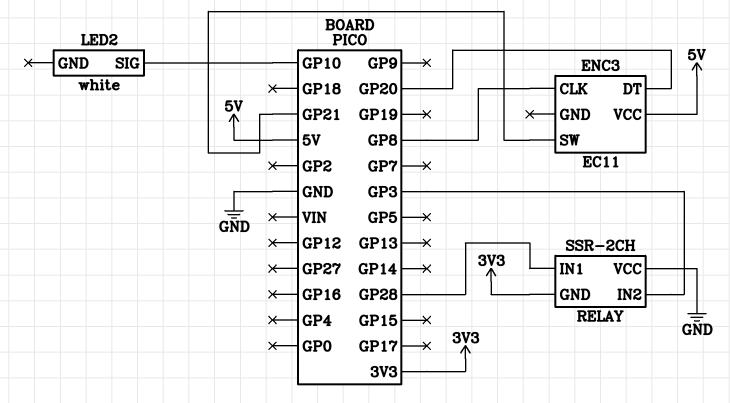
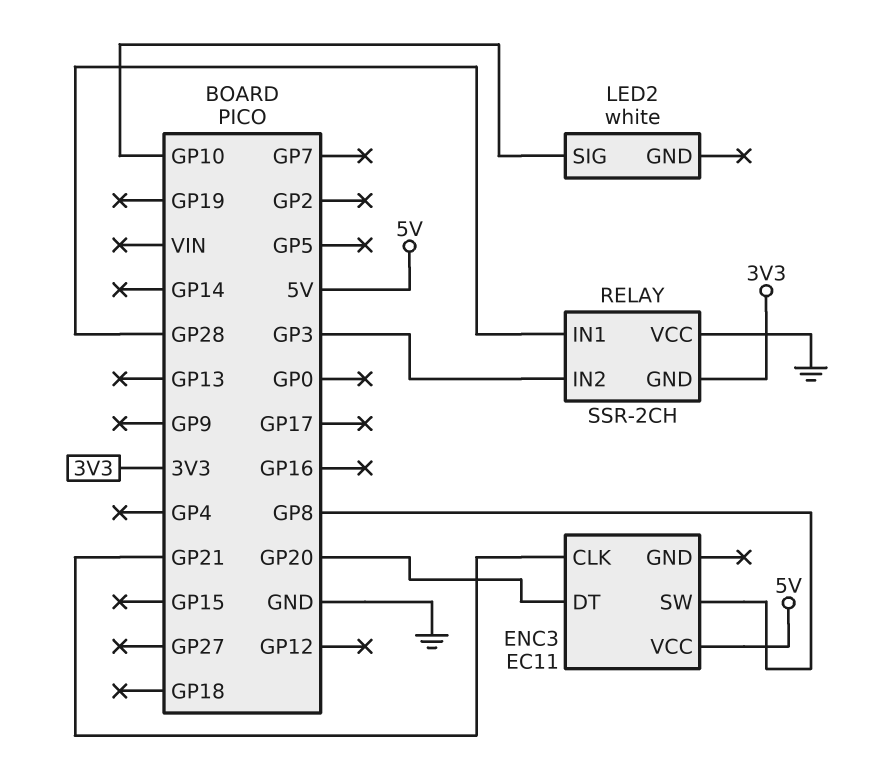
ENC3 pin CLK: GP8 -> GP21
ENC3 pin SW: GP21 -> GP8

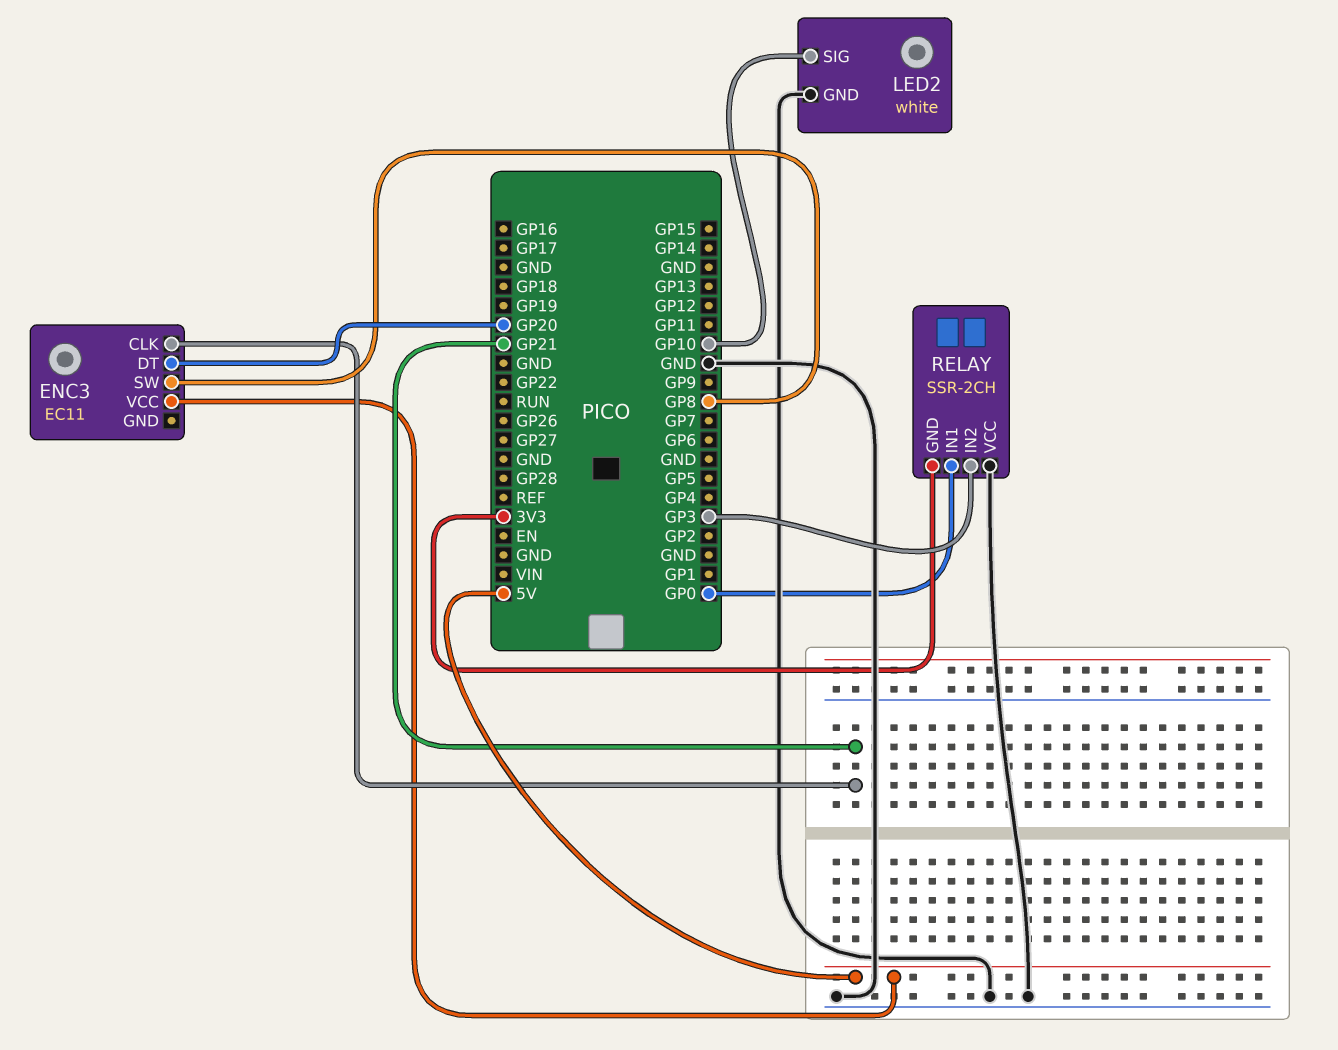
LED2 pin GND: none -> GND
RELAY pin IN1: GP28 -> GP0

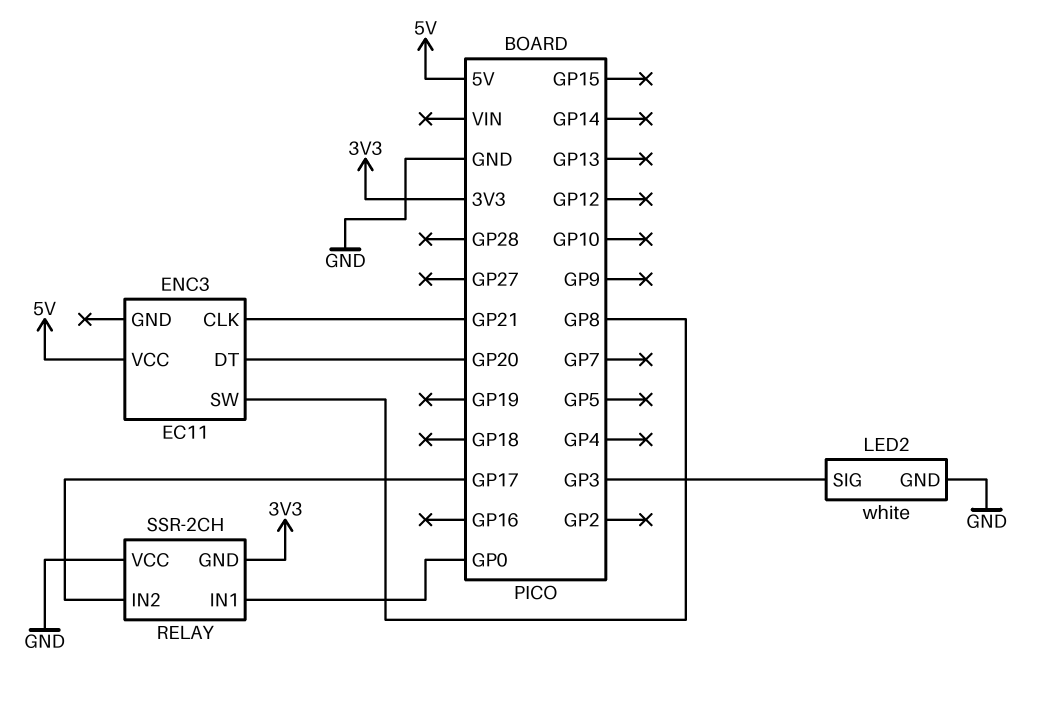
LED2 pin SIG: GP10 -> GP3
RELAY pin IN2: GP3 -> GP17

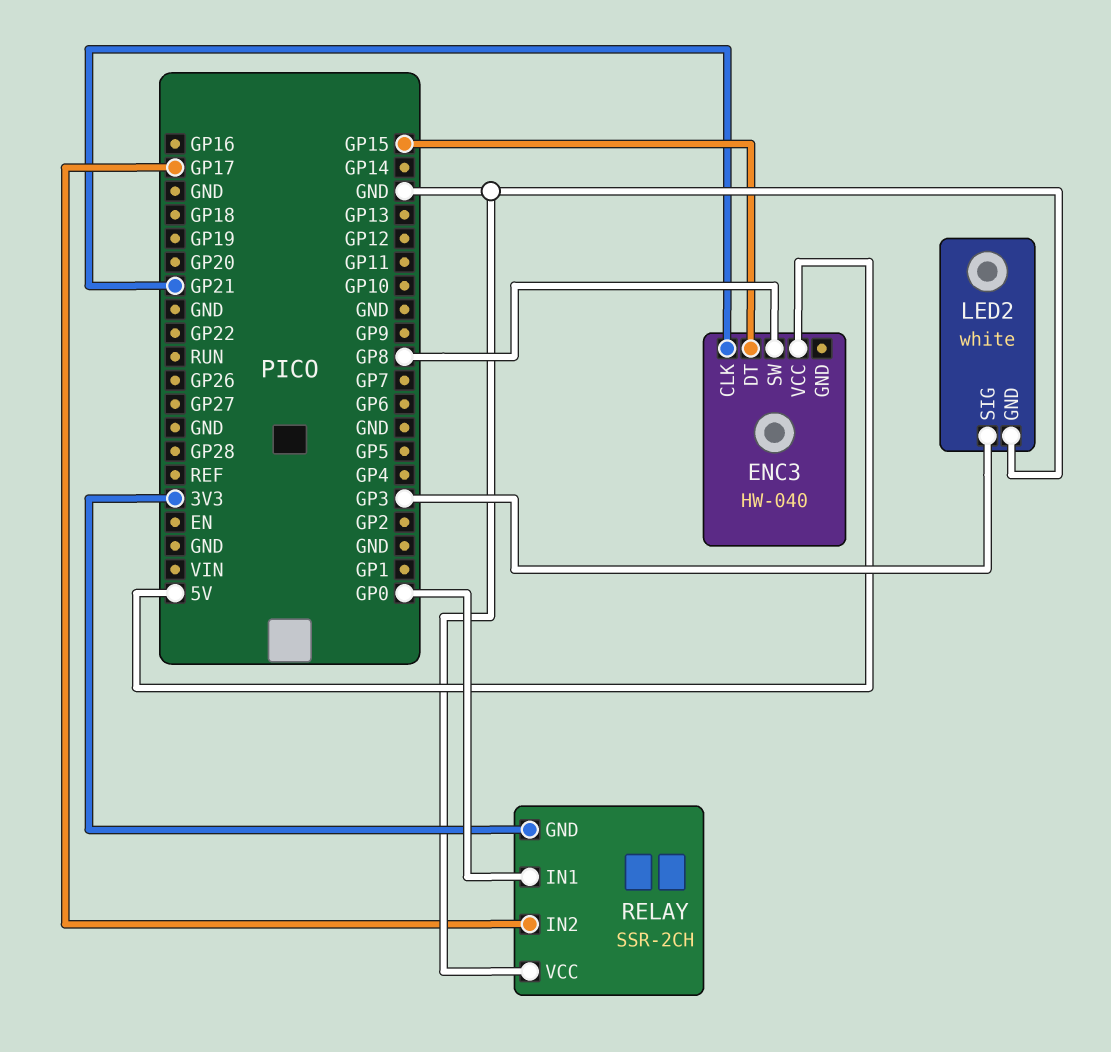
ENC3: EC11 -> HW-040
ENC3 pin DT: GP20 -> GP15

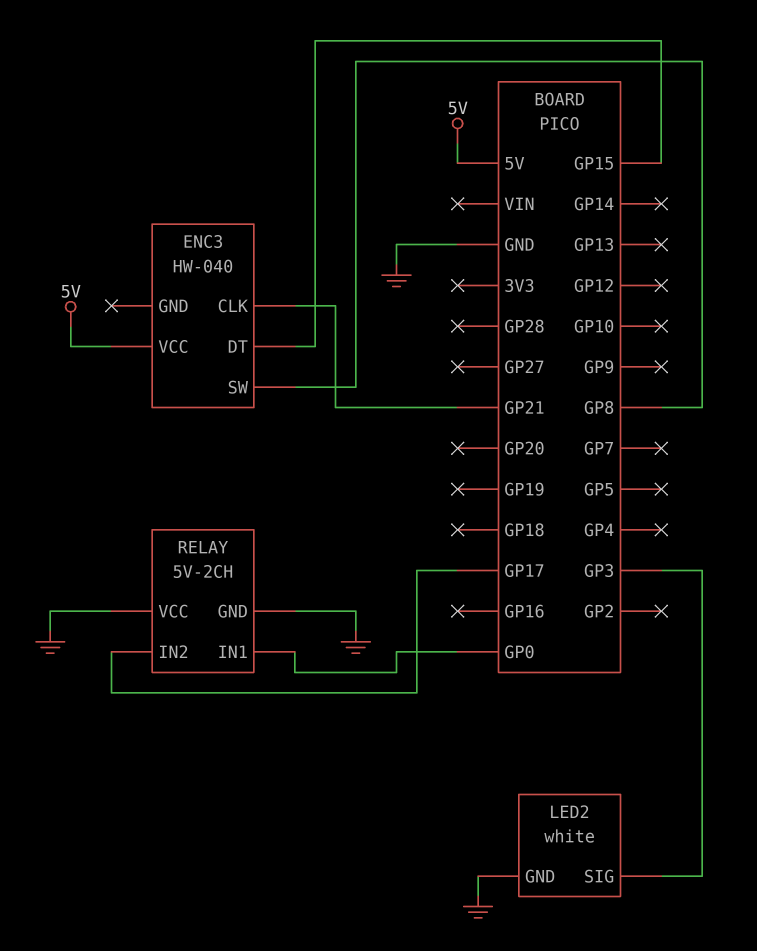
RELAY: SSR-2CH -> 5V-2CH
RELAY pin GND: 3V3 -> GND

